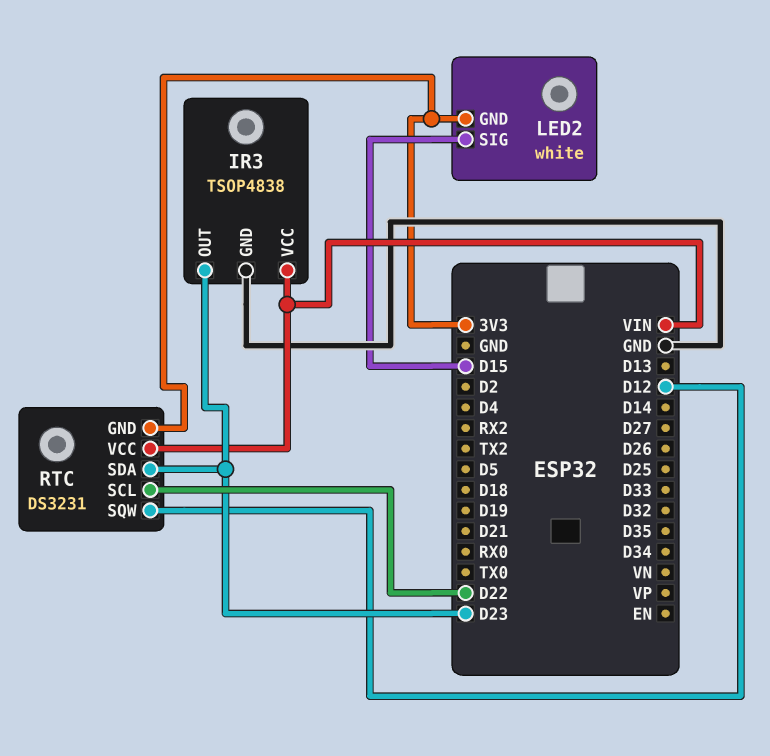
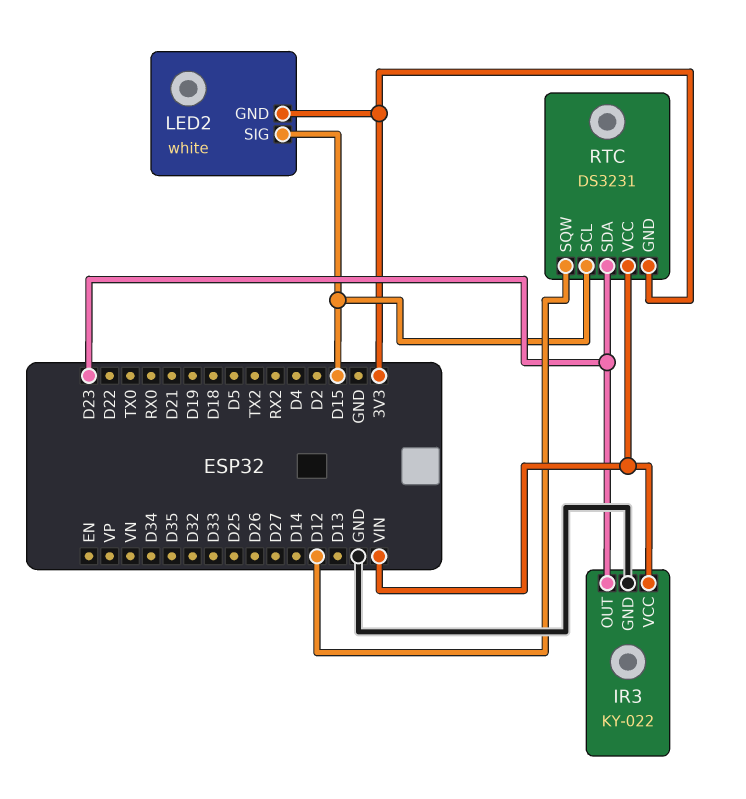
IR3: TSOP4838 -> KY-022
RTC pin SCL: D22 -> D15

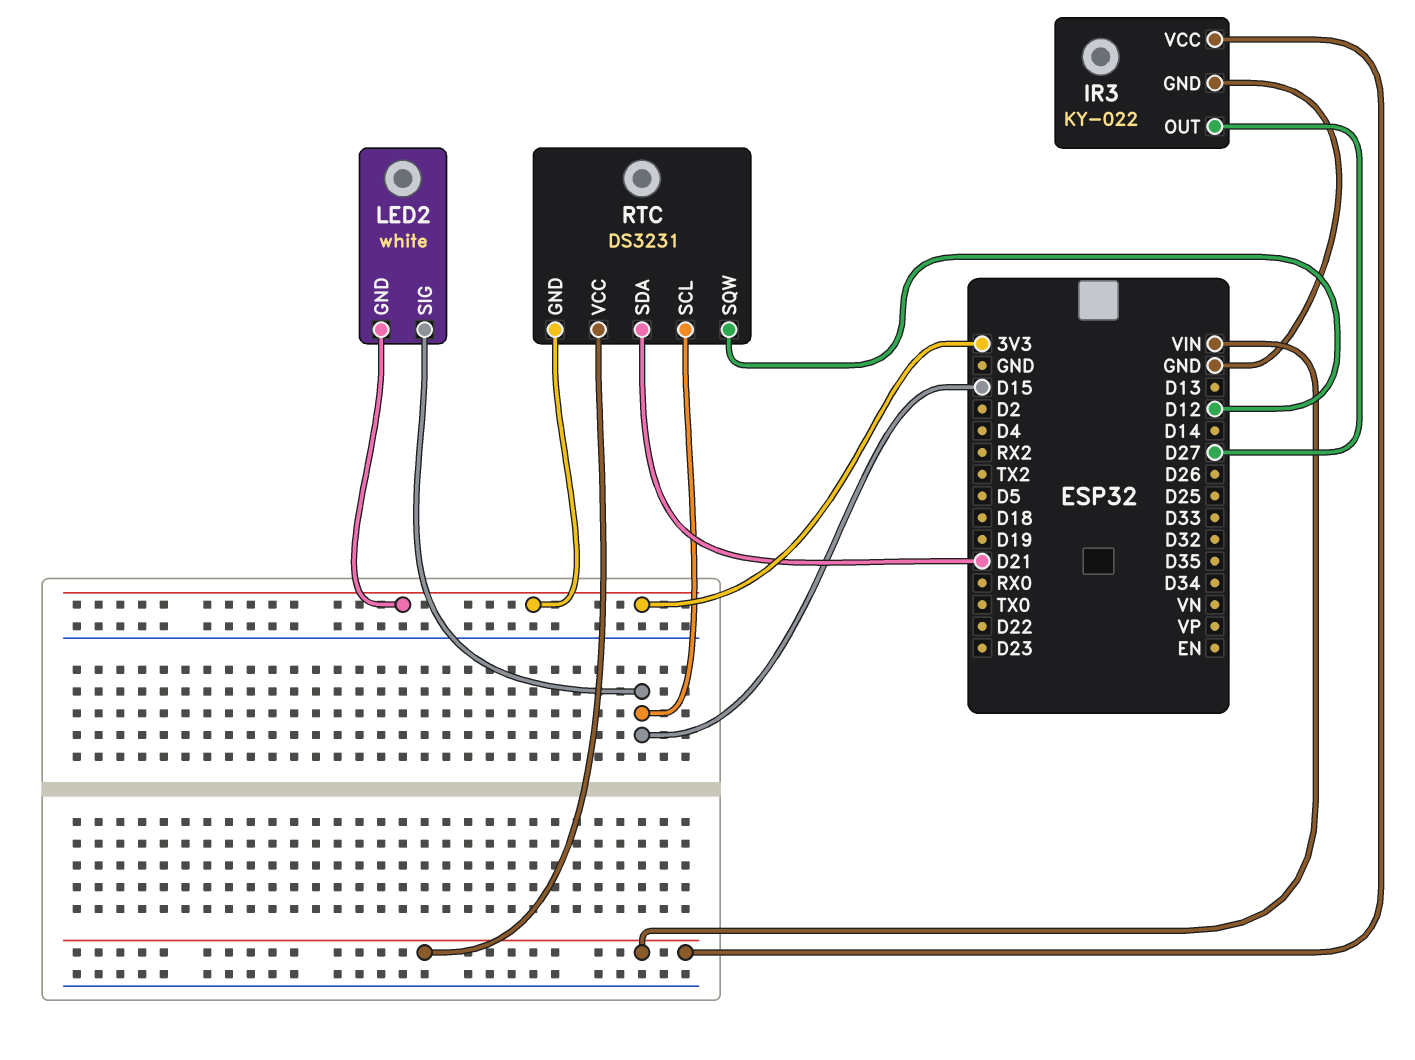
IR3 pin OUT: D23 -> D27
RTC pin SDA: D23 -> D21

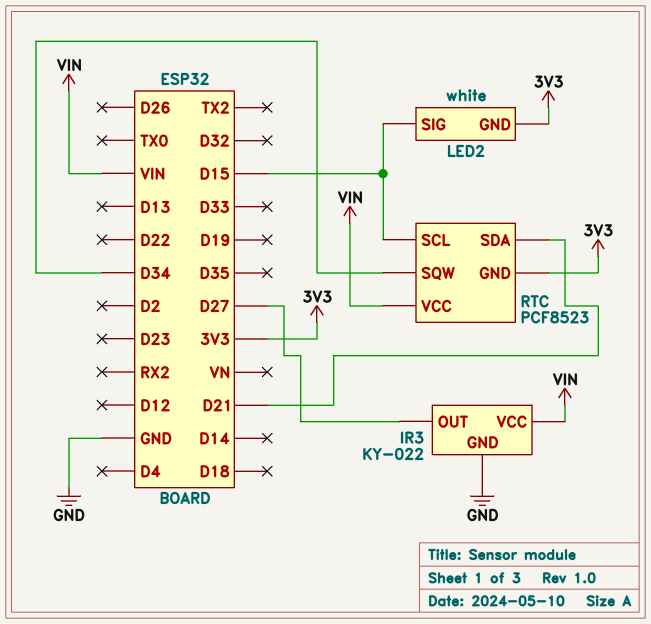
RTC: DS3231 -> PCF8523
RTC pin SQW: D12 -> D34

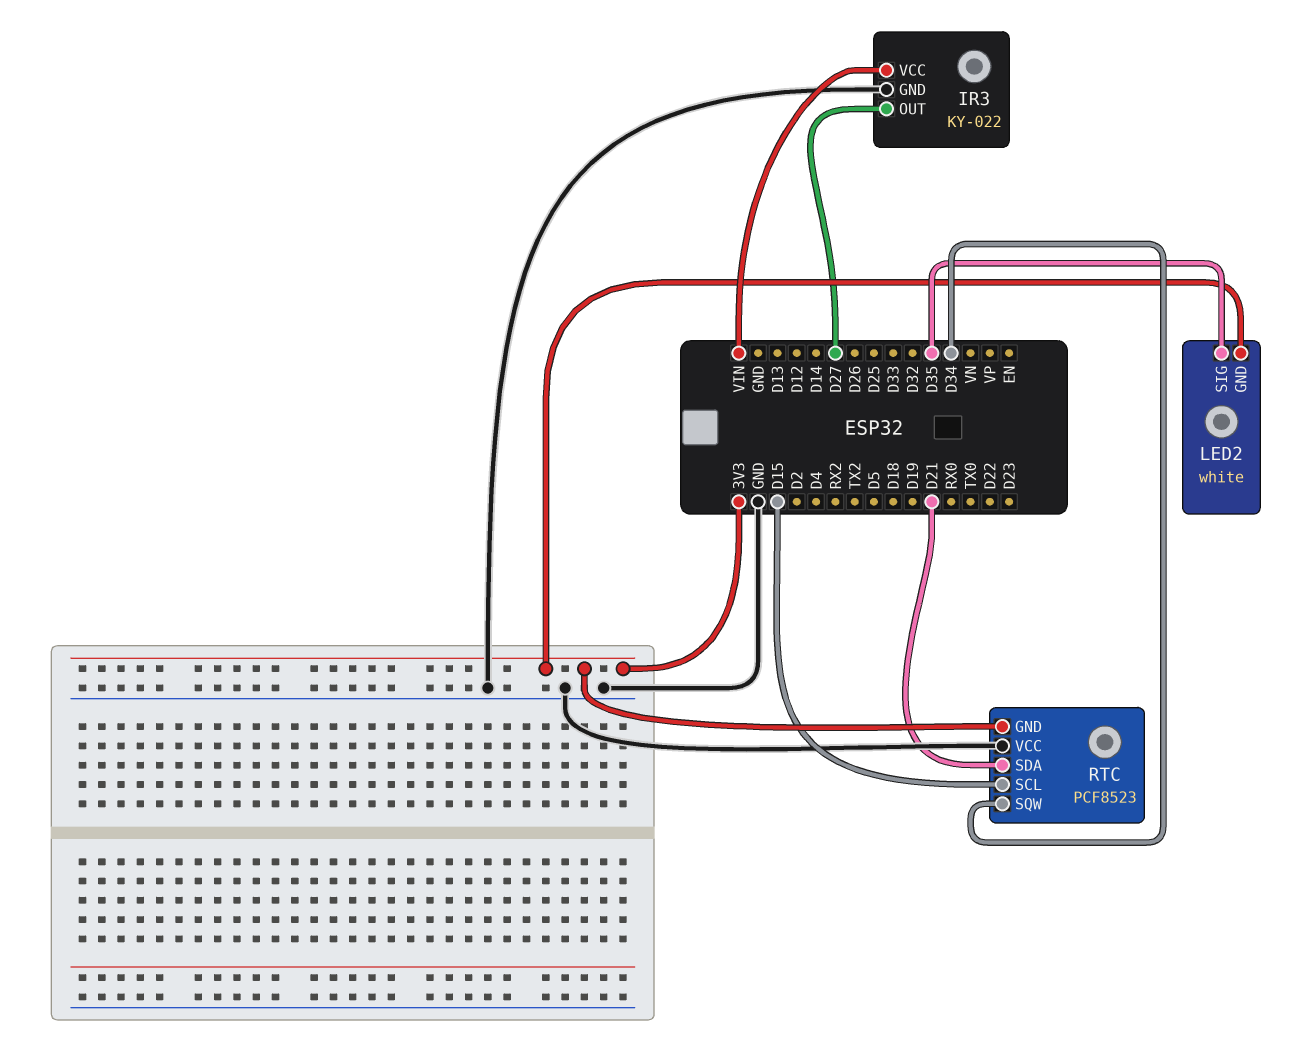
LED2 pin SIG: D15 -> D35
RTC pin VCC: VIN -> GND

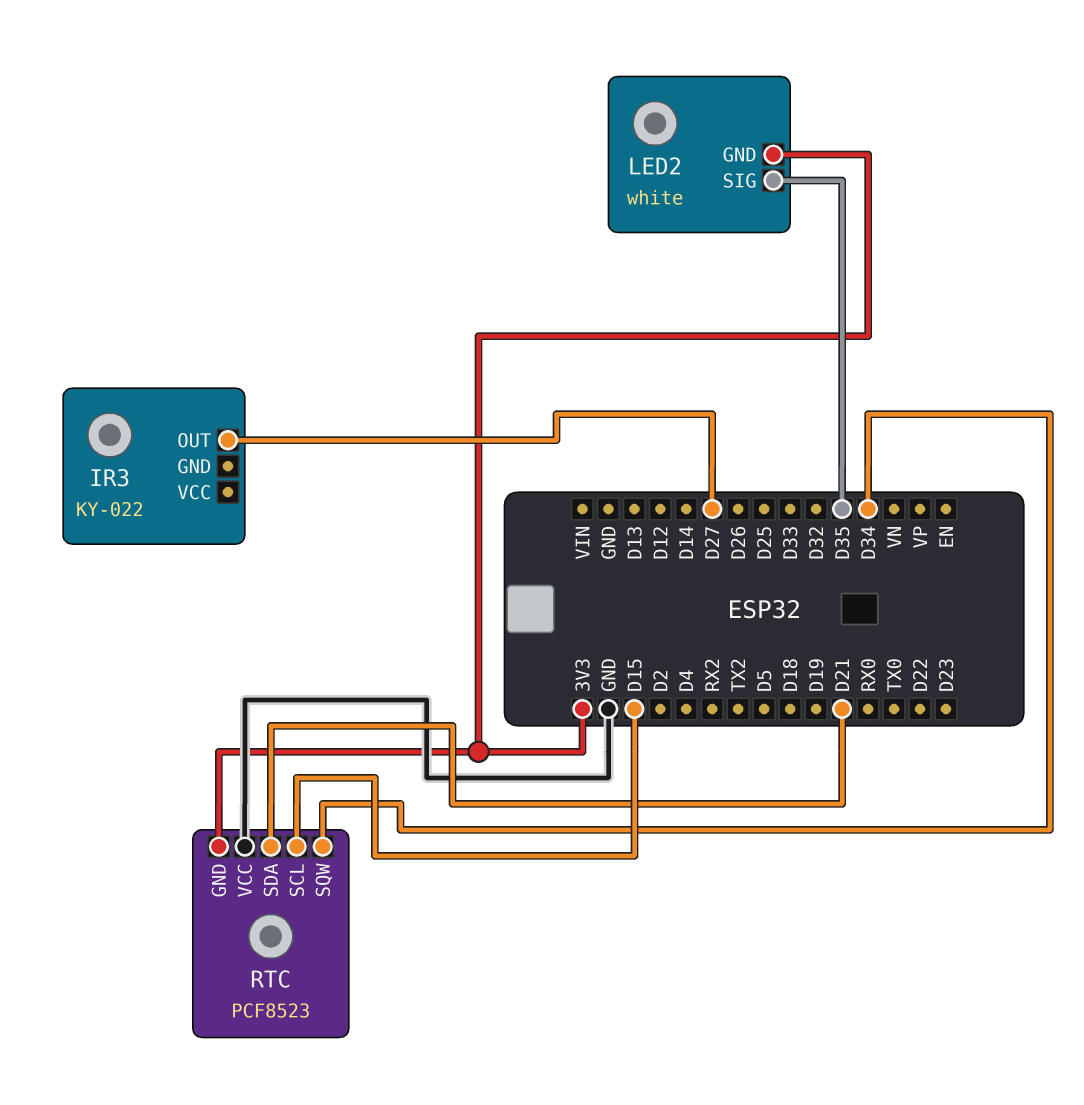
IR3 pin GND: GND -> none
IR3 pin VCC: VIN -> none

